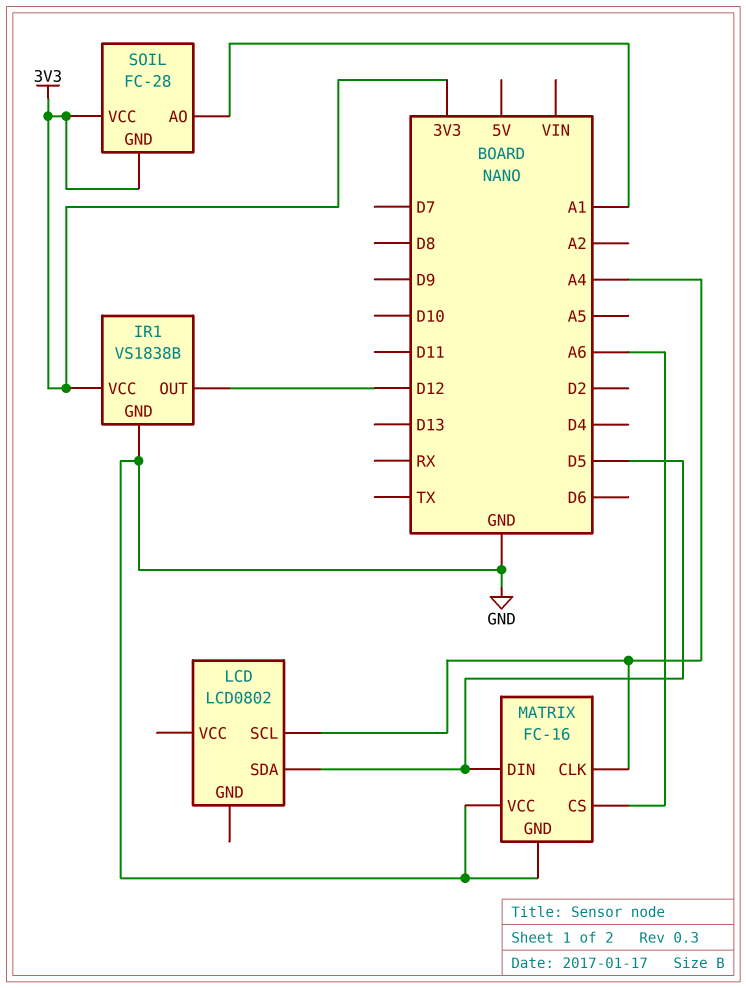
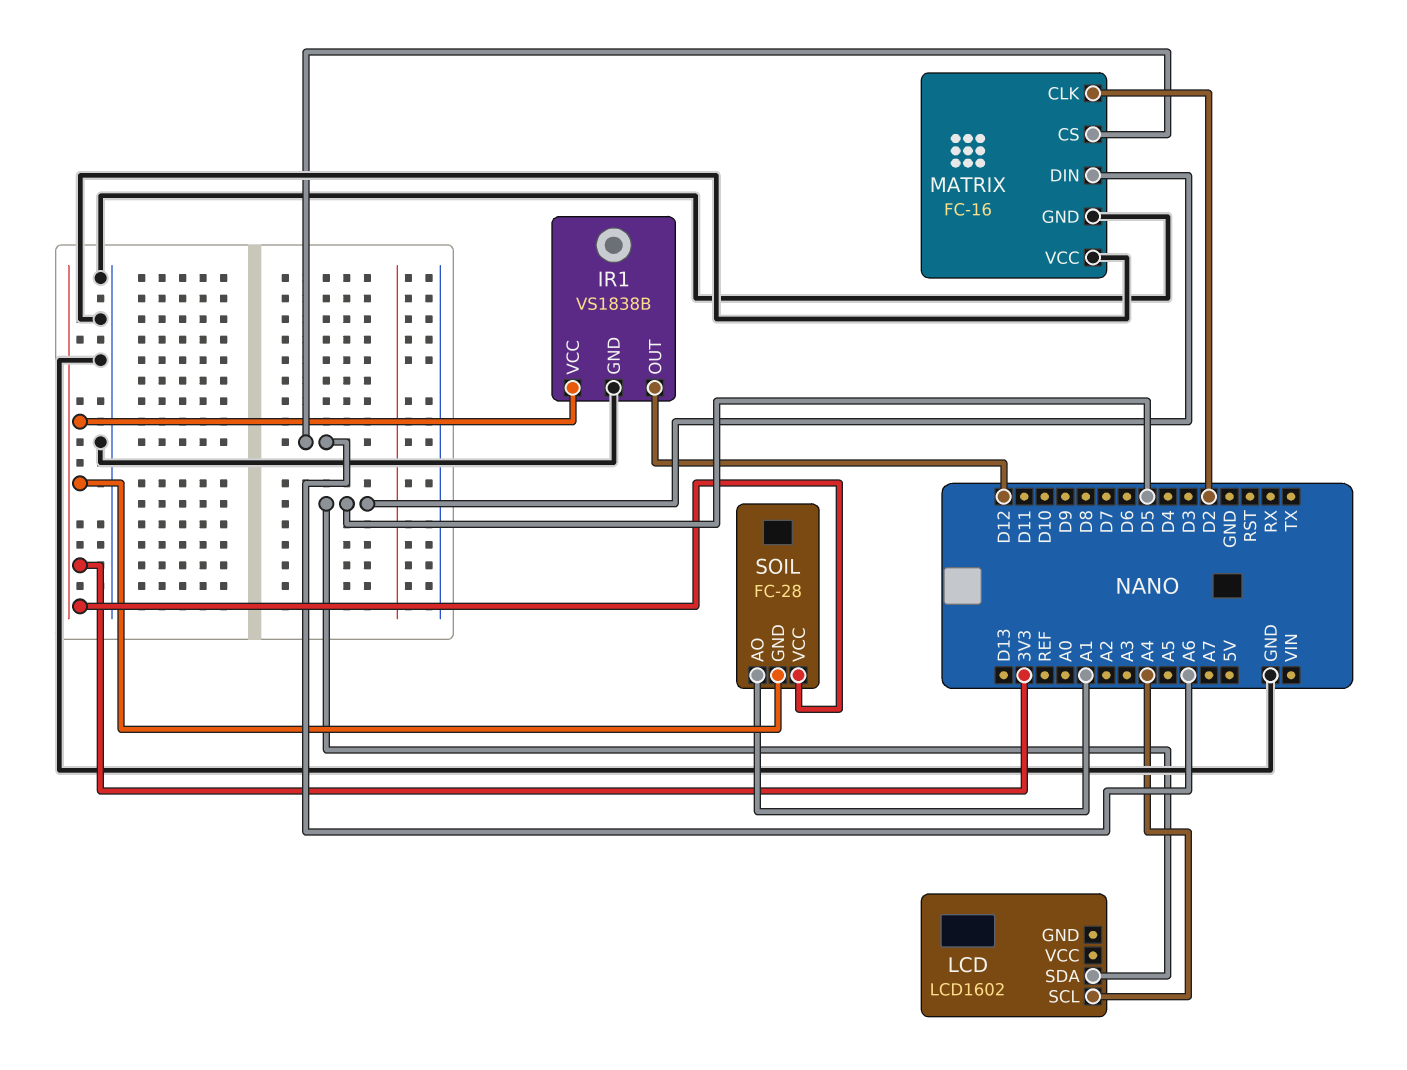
LCD: LCD0802 -> LCD1602
MATRIX pin CLK: A4 -> D2

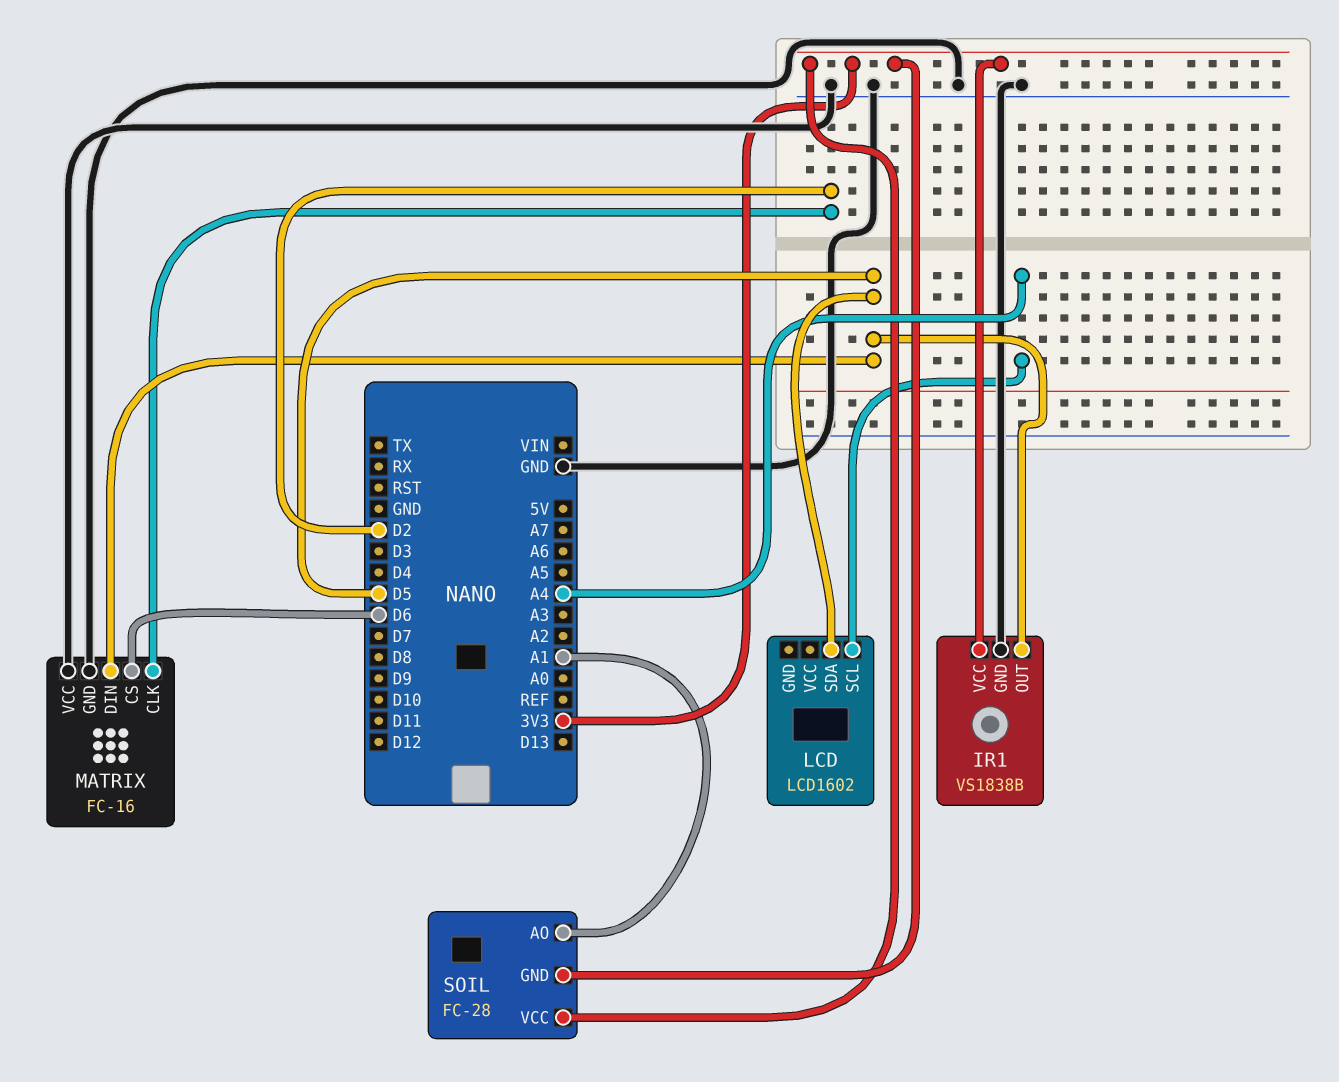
IR1 pin OUT: D12 -> D5
MATRIX pin CS: A6 -> D6

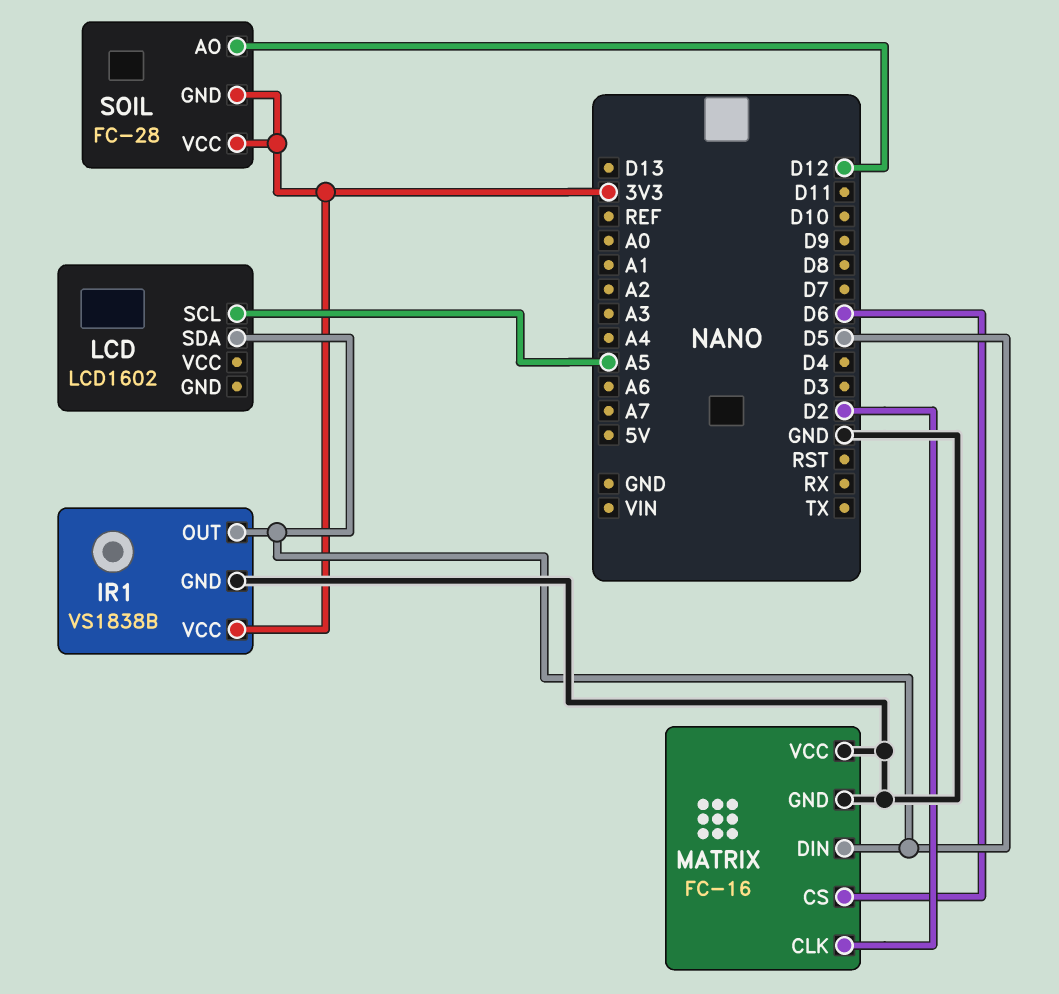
LCD pin SCL: A4 -> A5
SOIL pin AO: A1 -> D12

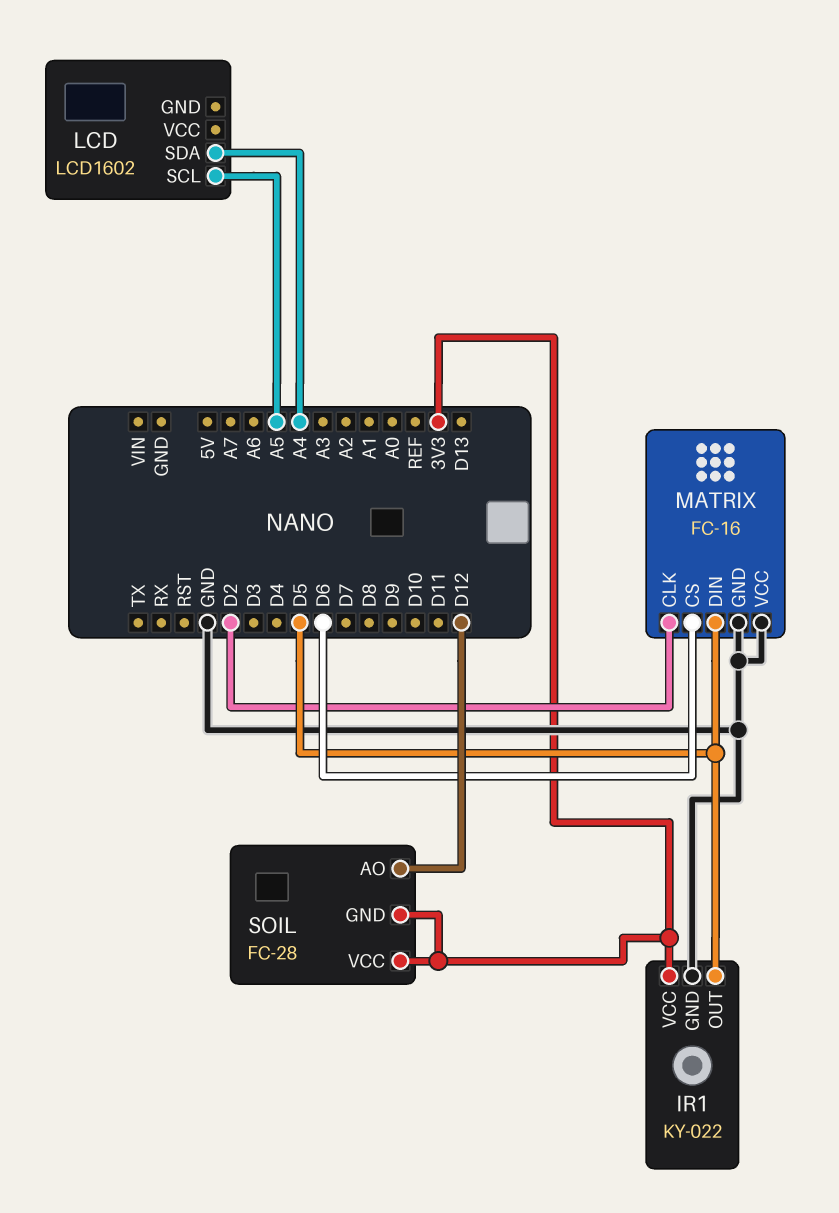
IR1: VS1838B -> KY-022
LCD pin SDA: D5 -> A4

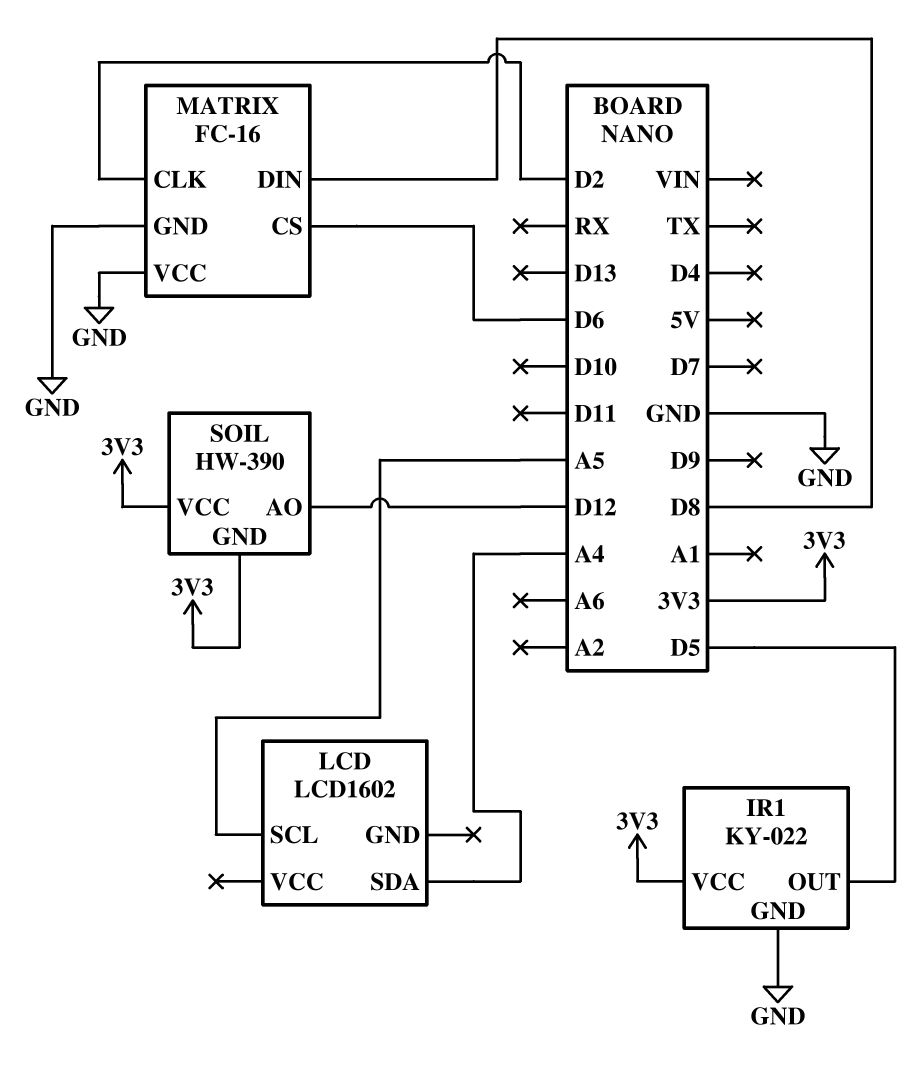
MATRIX pin DIN: D5 -> D8
SOIL: FC-28 -> HW-390

